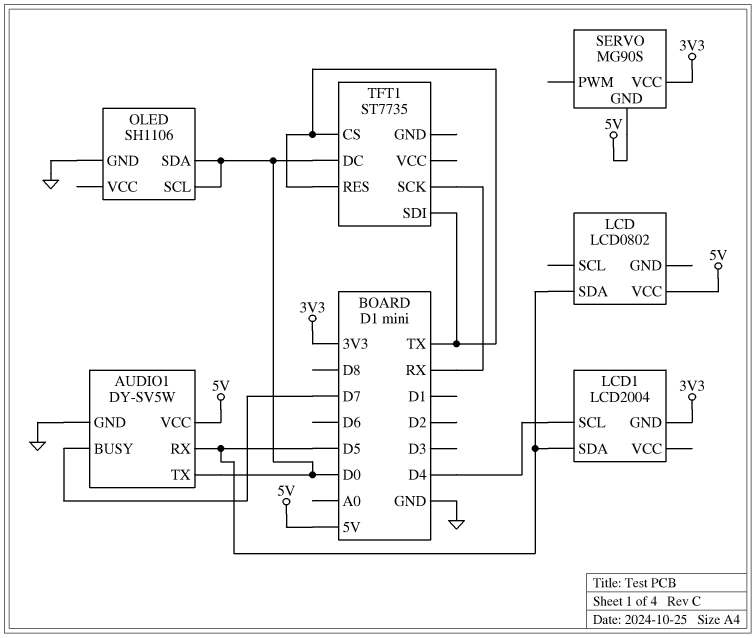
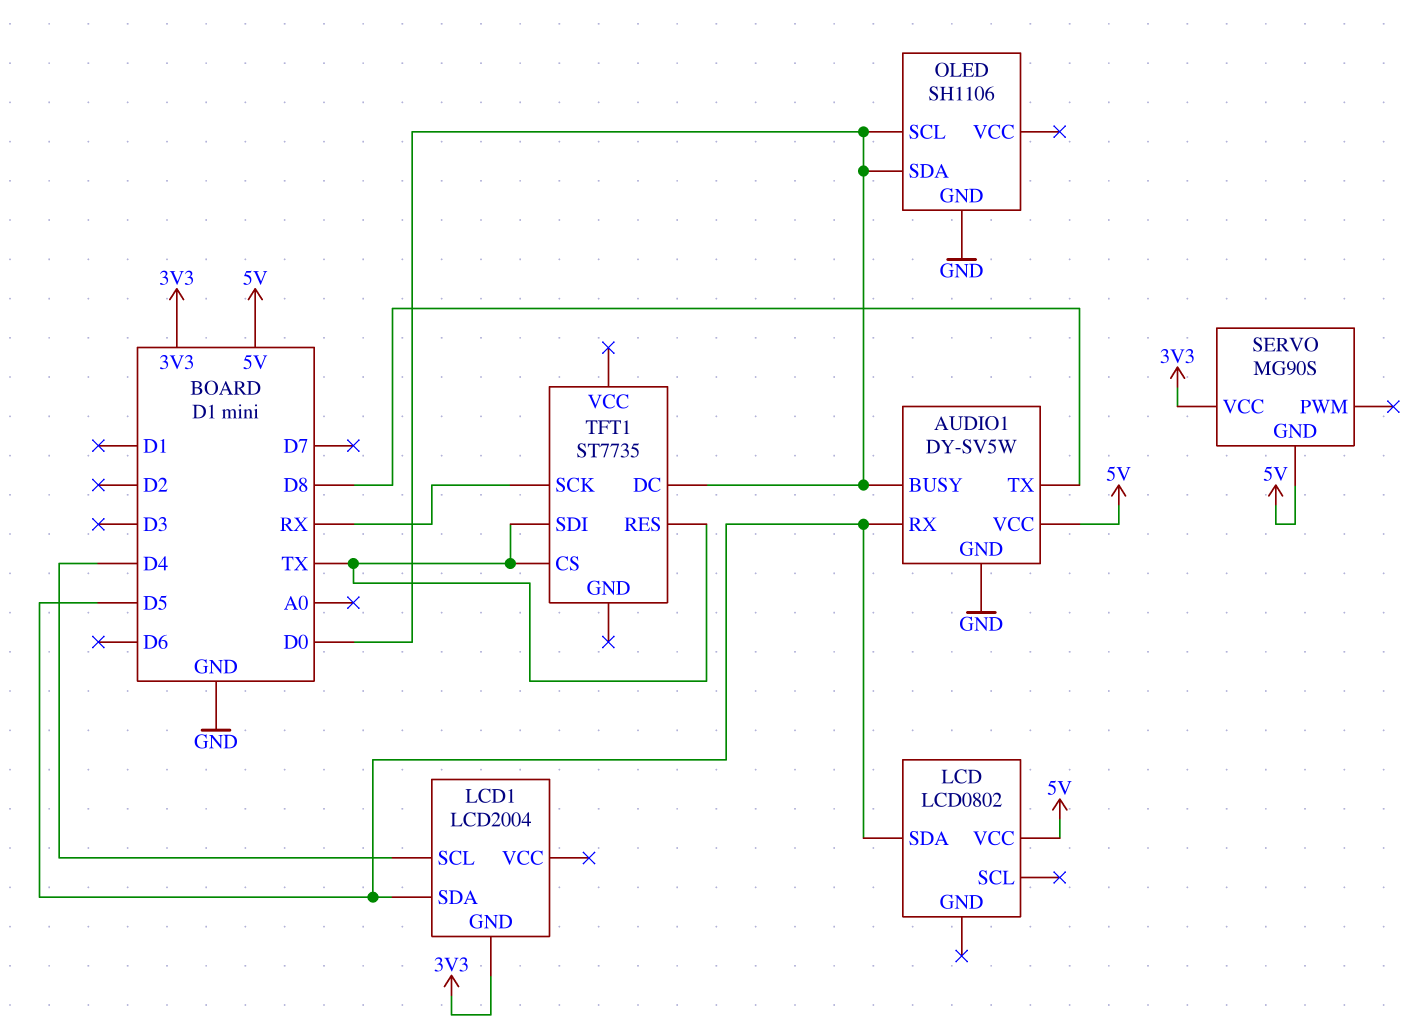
AUDIO1 pin BUSY: D7 -> D0
AUDIO1 pin TX: D0 -> D8

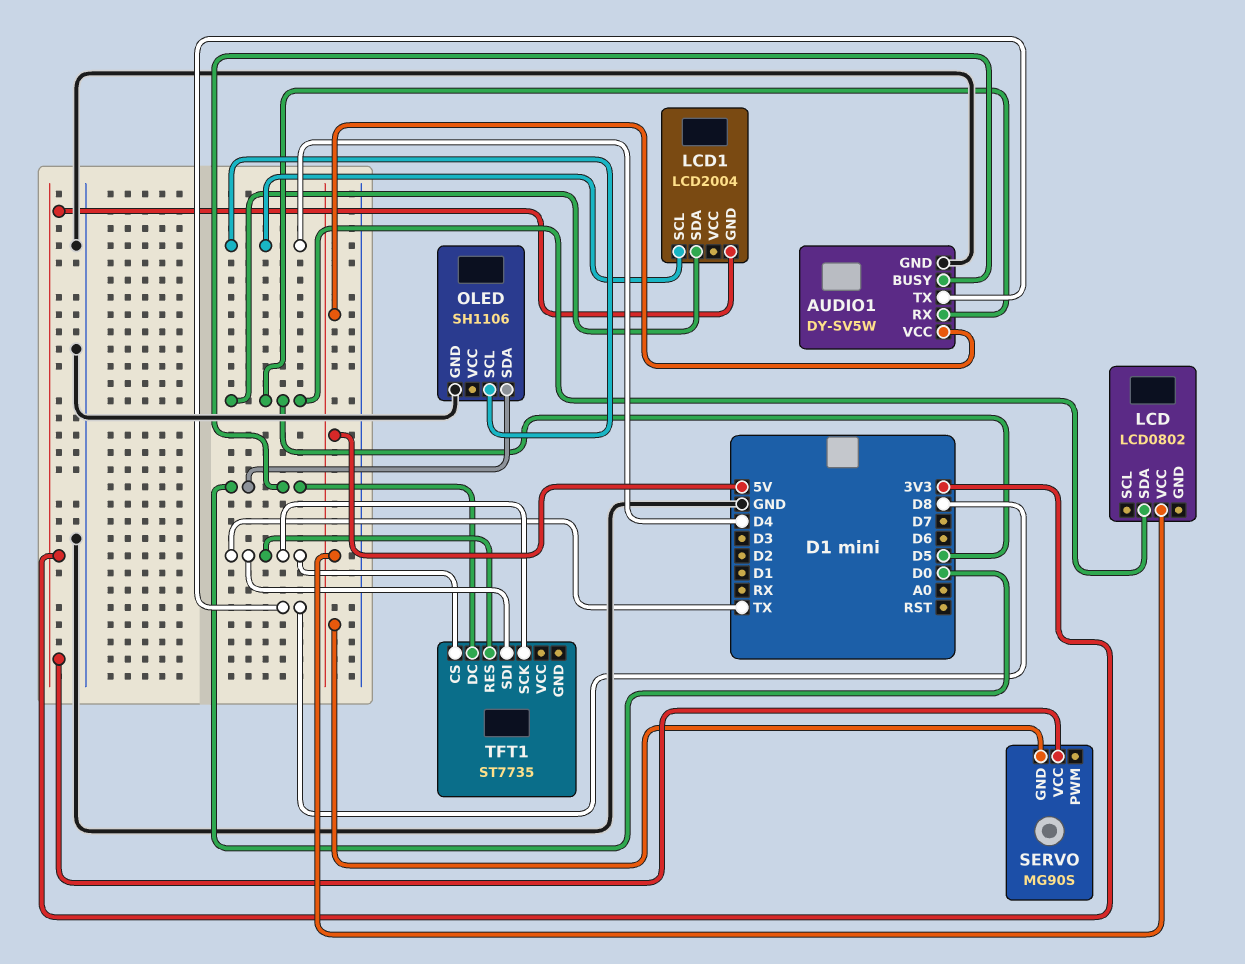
OLED pin SCL: D0 -> D4
TFT1 pin SCK: RX -> TX

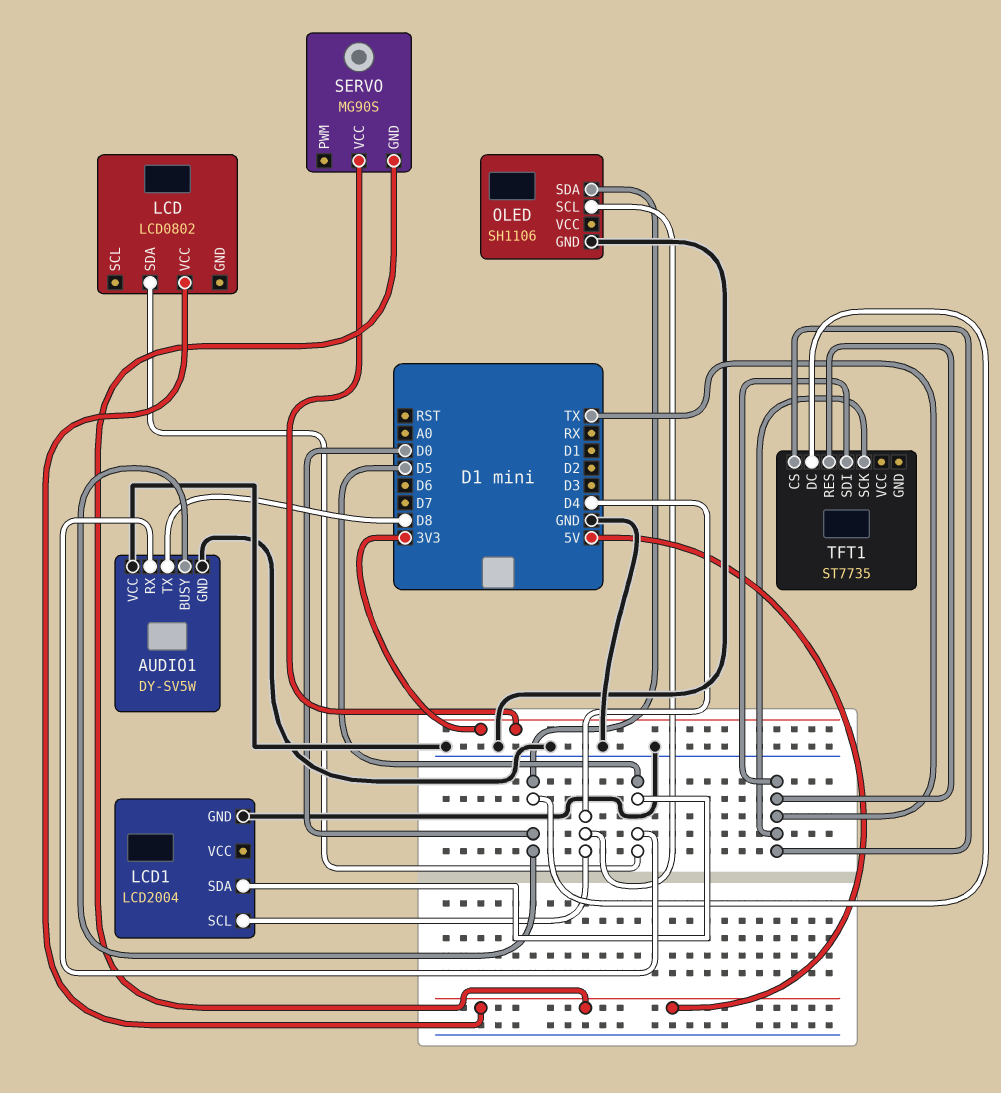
AUDIO1 pin VCC: 5V -> GND
LCD1 pin GND: 3V3 -> GND

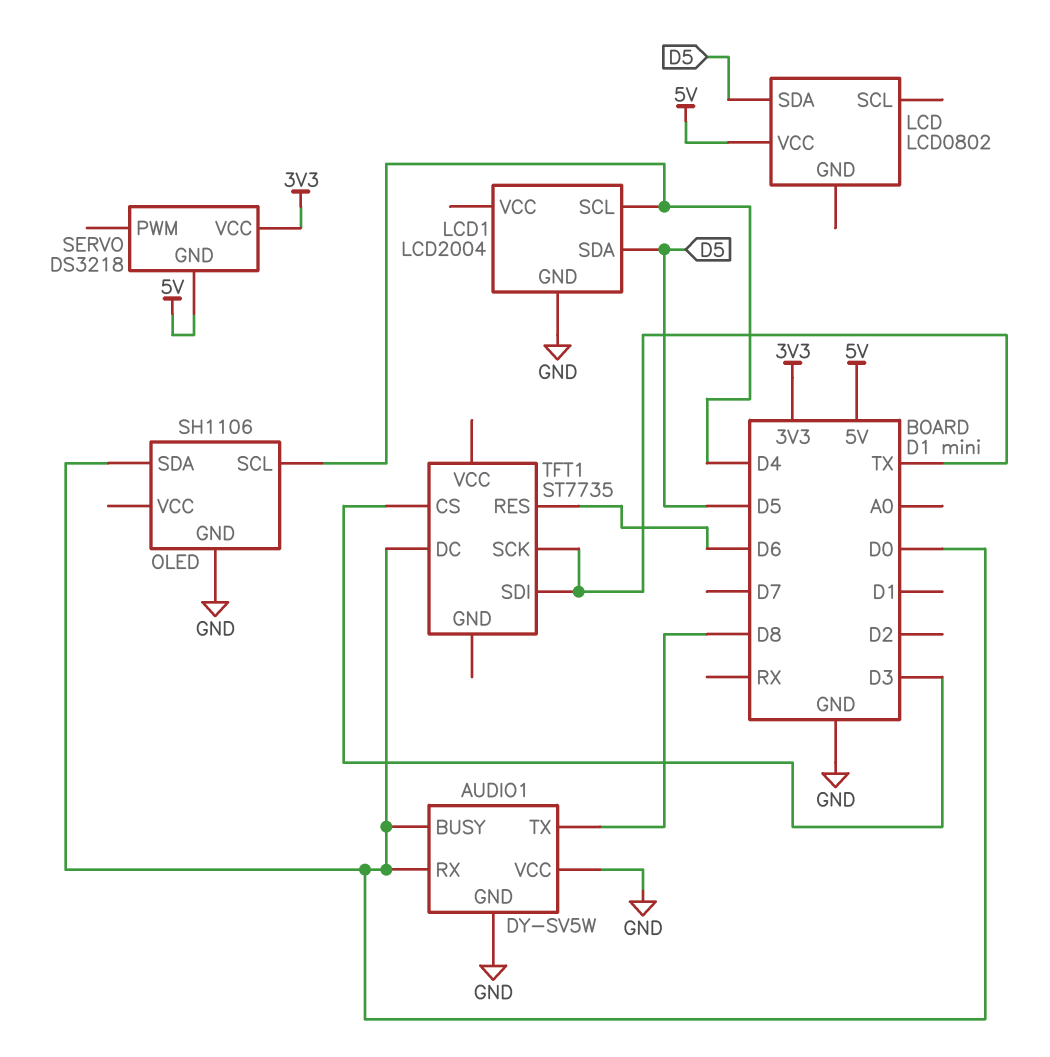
AUDIO1 pin RX: D5 -> D0
SERVO: MG90S -> DS3218
TFT1 pin CS: TX -> D3
TFT1 pin RES: TX -> D6

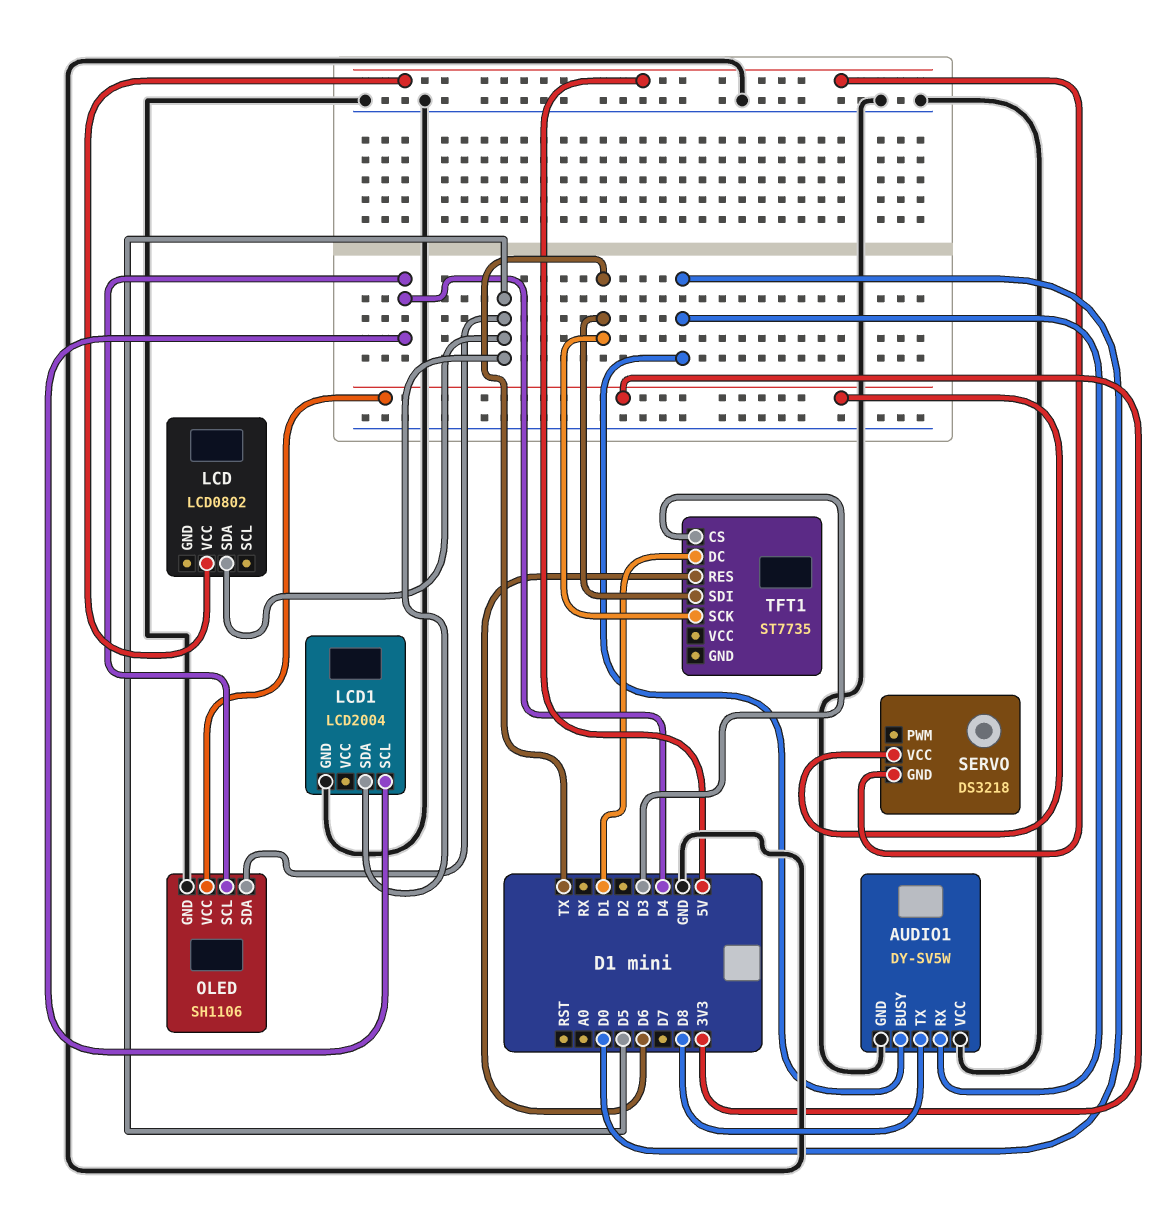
OLED pin SDA: D0 -> D5
OLED pin VCC: none -> 3V3
TFT1 pin DC: D0 -> D1

